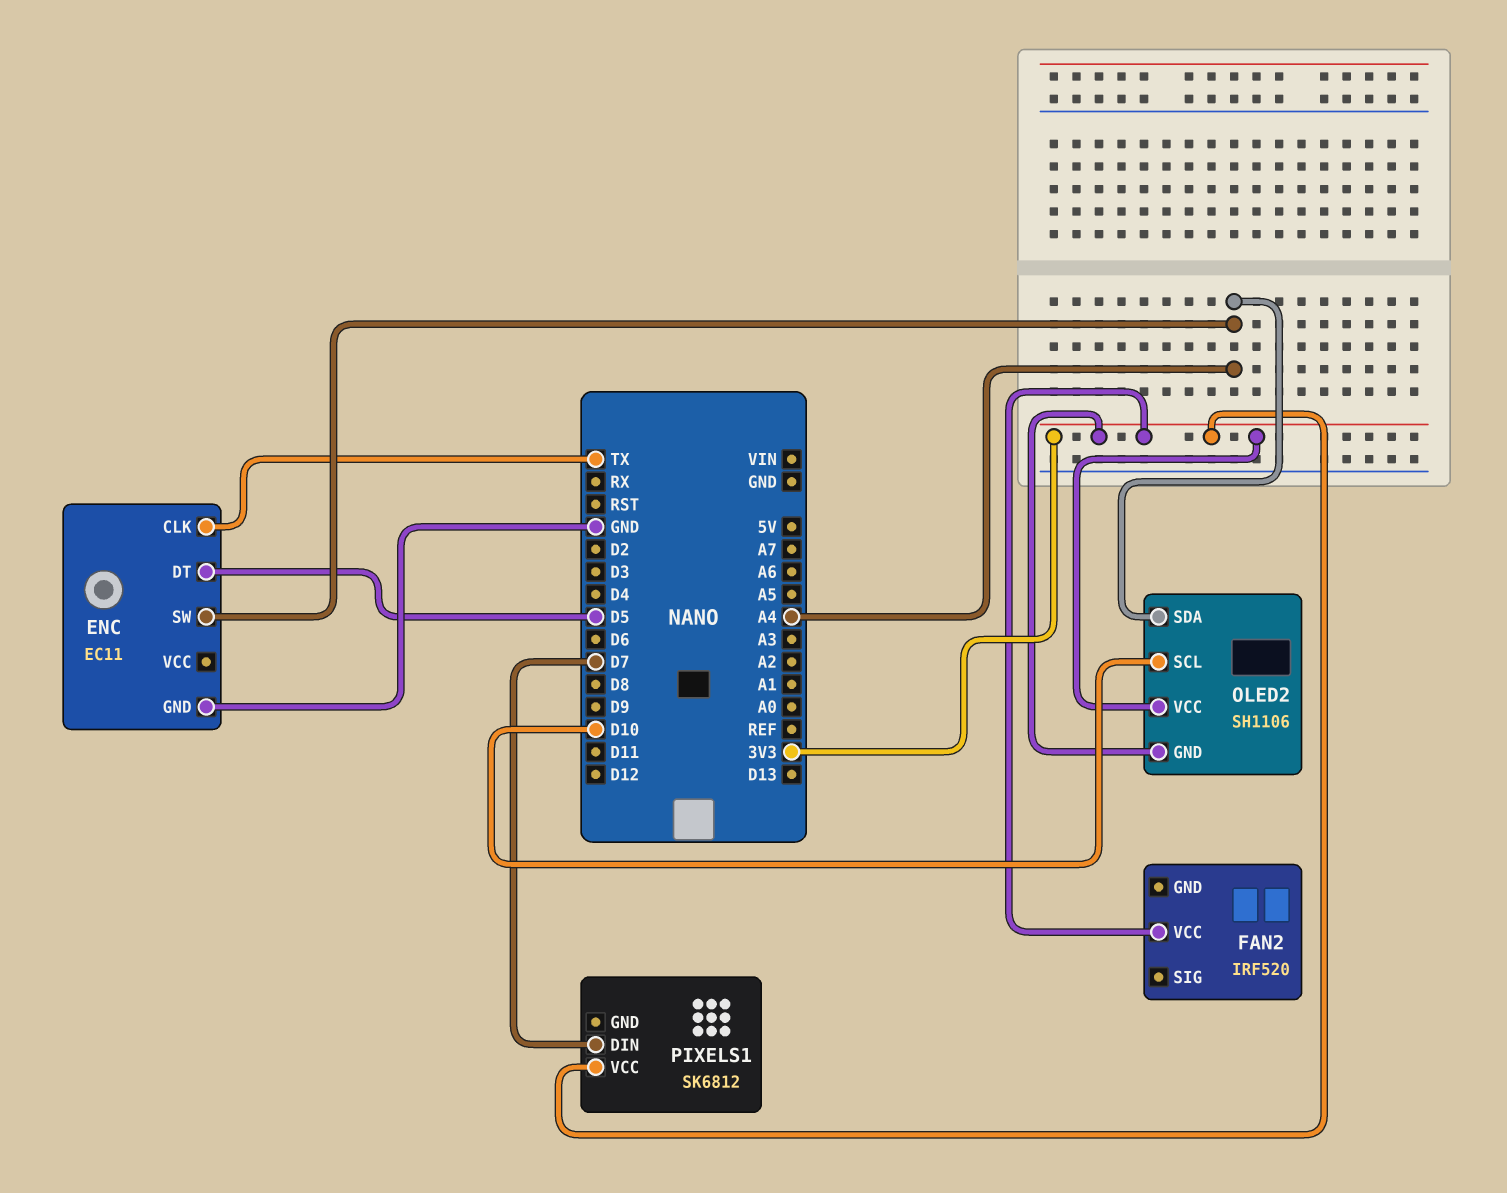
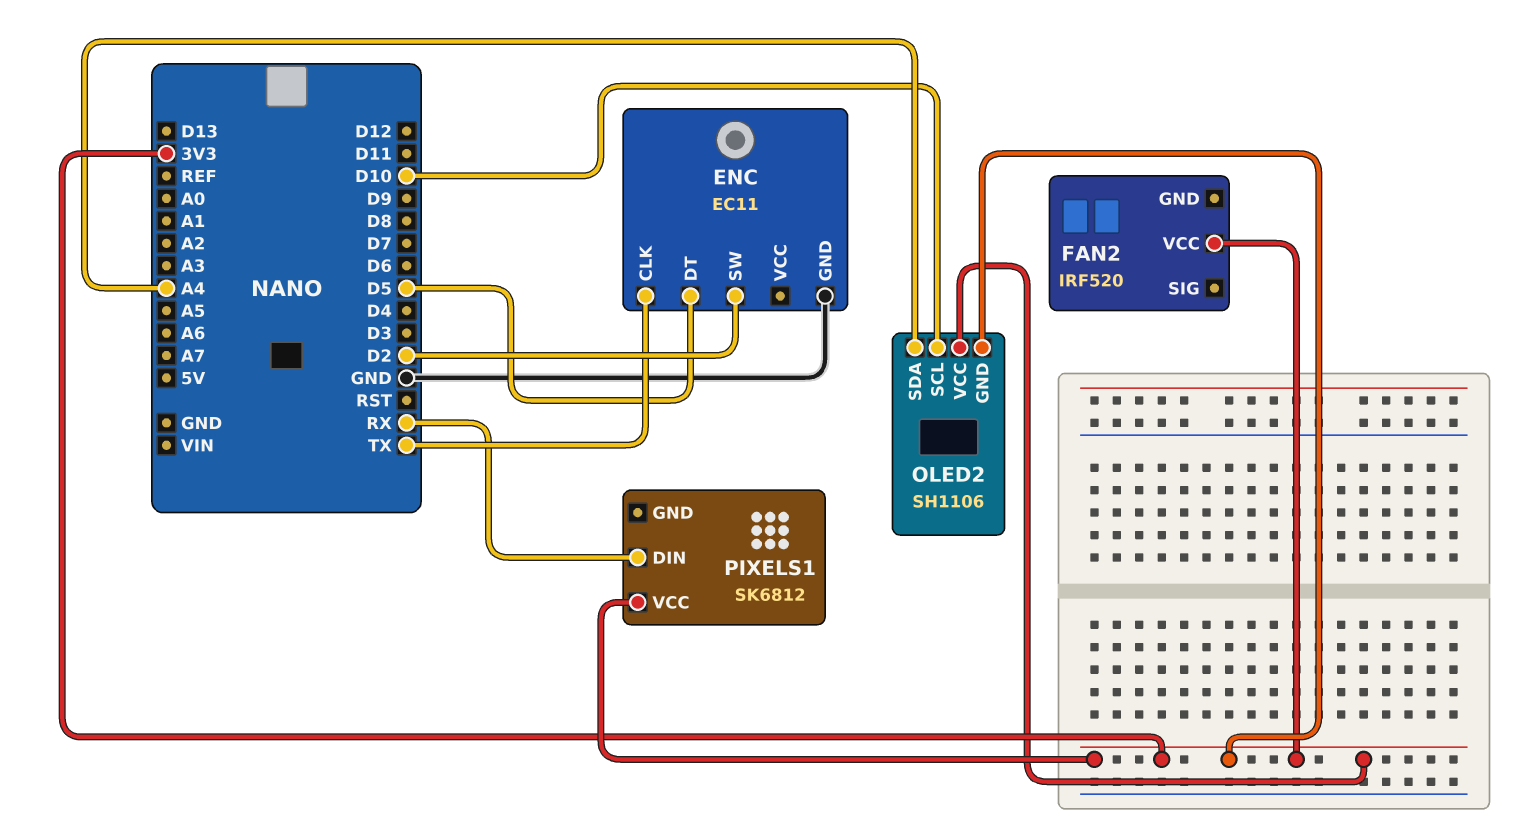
ENC pin SW: A4 -> D2
PIXELS1 pin DIN: D7 -> RX

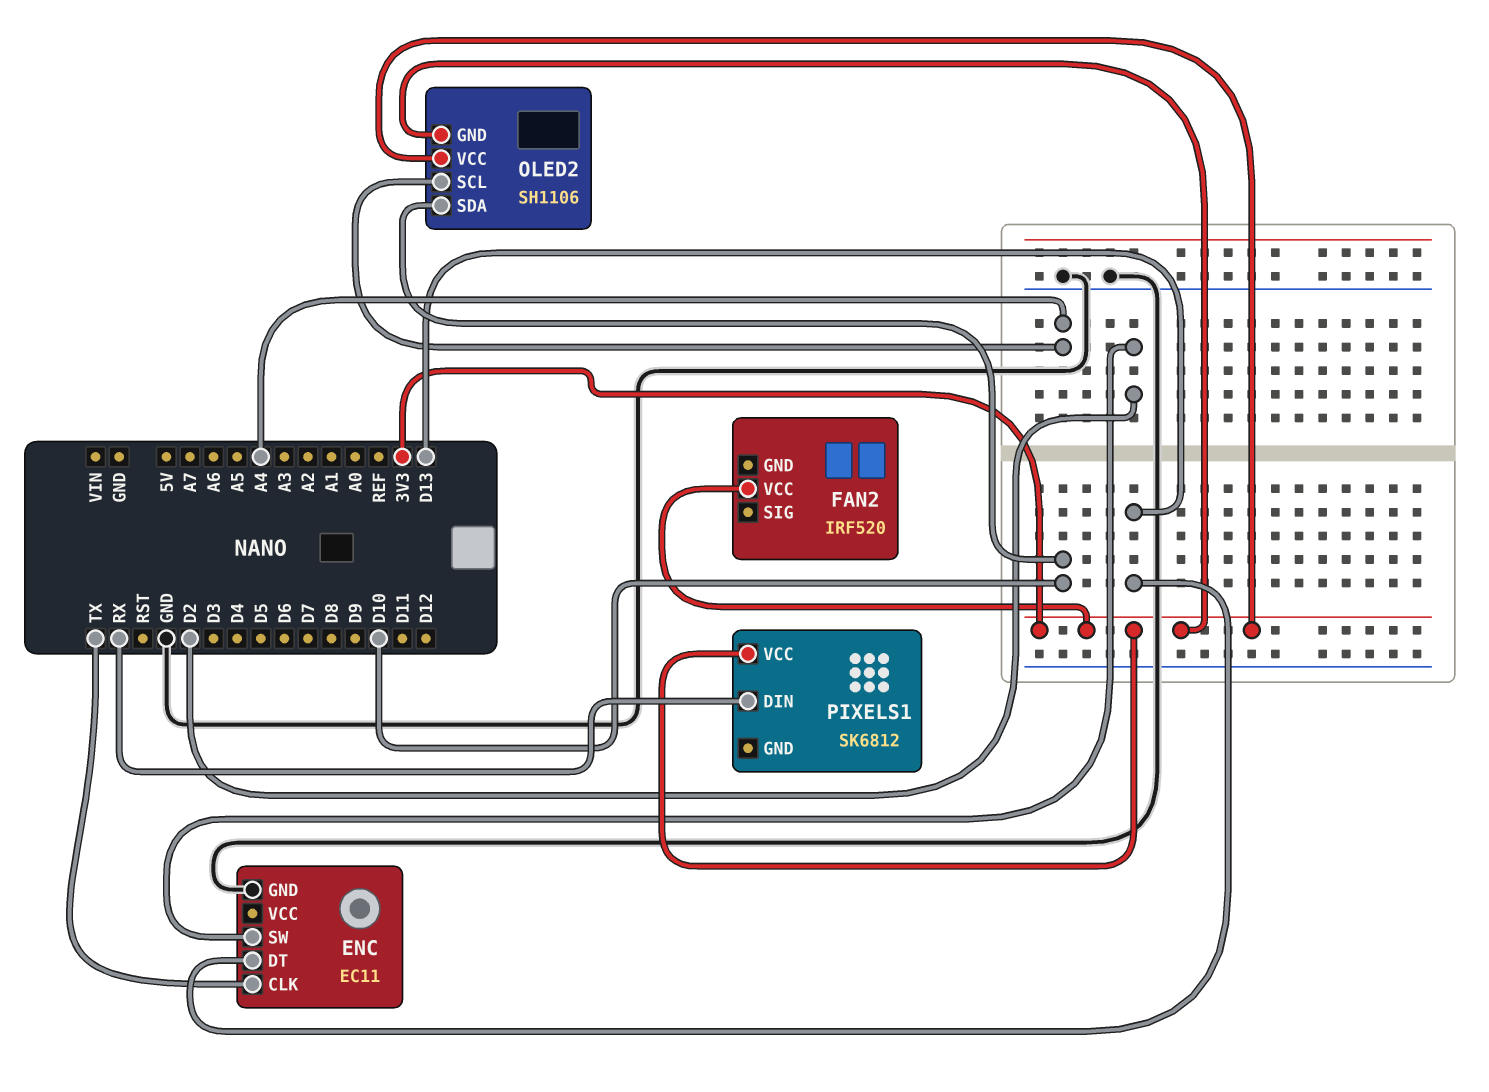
ENC pin DT: D5 -> D13
OLED2 pin SCL: D10 -> A4
OLED2 pin SDA: A4 -> D10

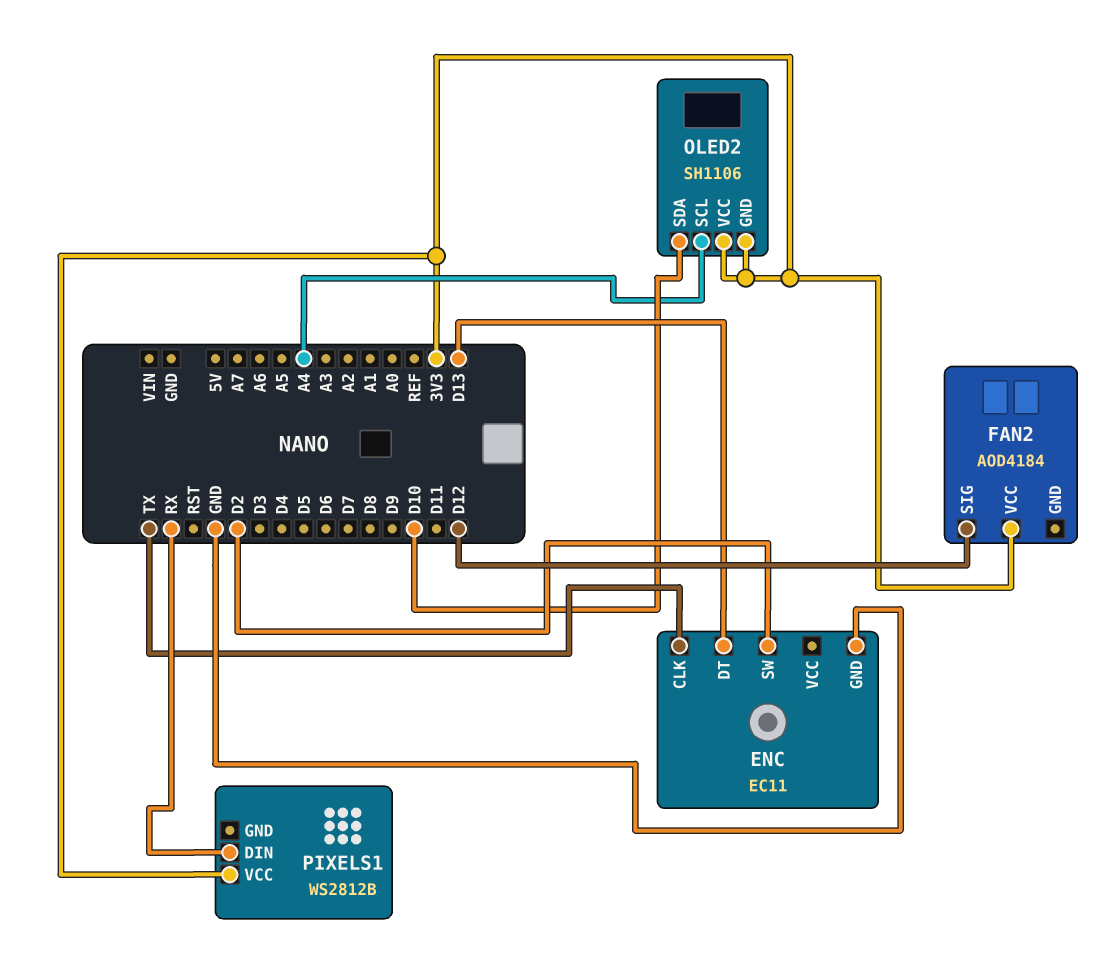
FAN2: IRF520 -> AOD4184
FAN2 pin SIG: none -> D12
PIXELS1: SK6812 -> WS2812B

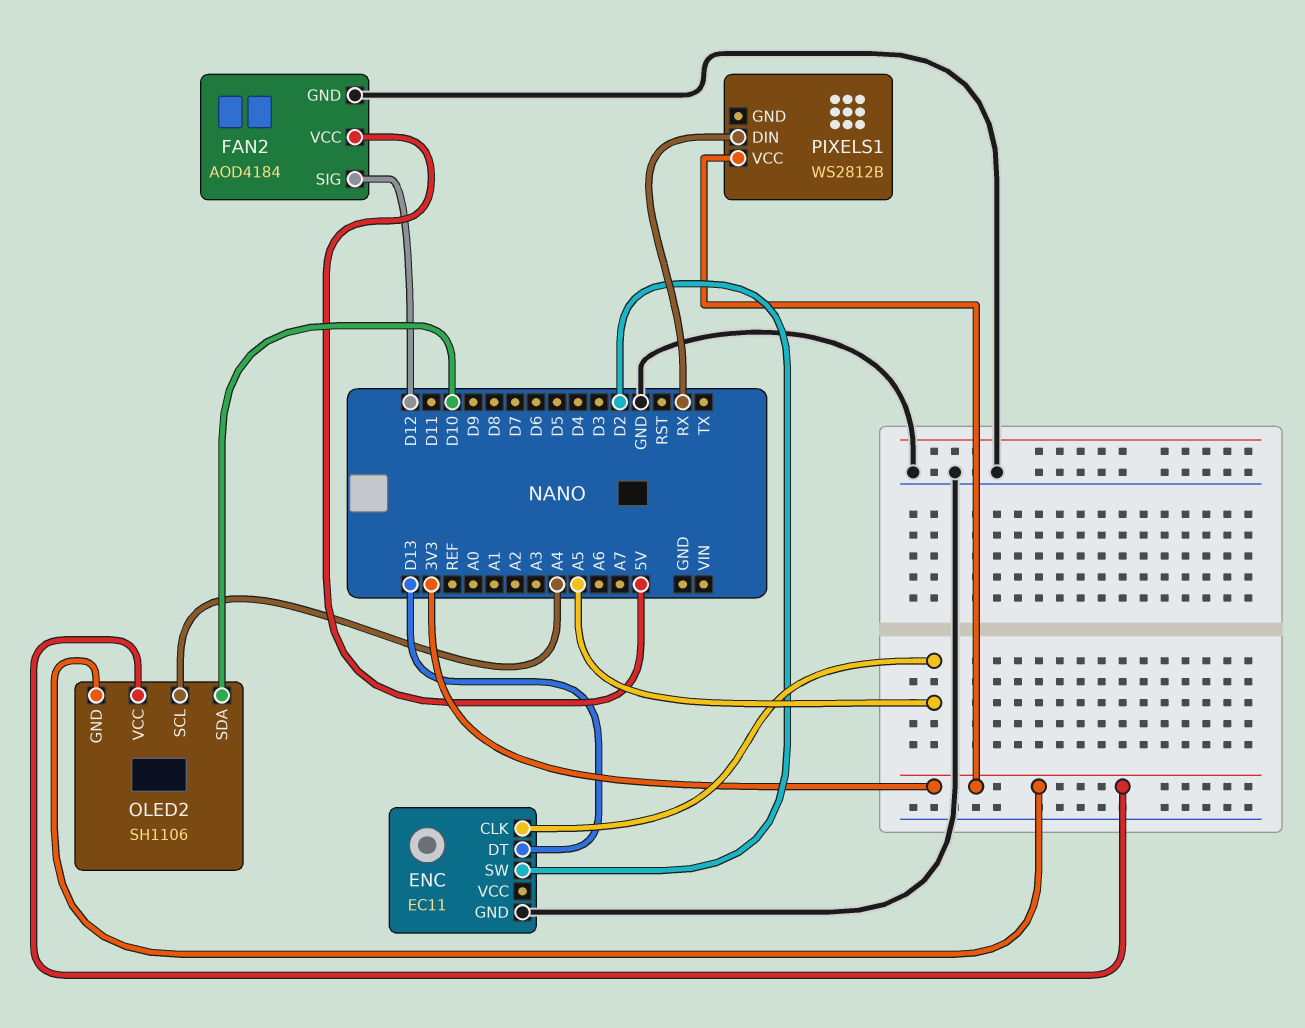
ENC pin CLK: TX -> A5
FAN2 pin GND: none -> GND
FAN2 pin VCC: 3V3 -> 5V

